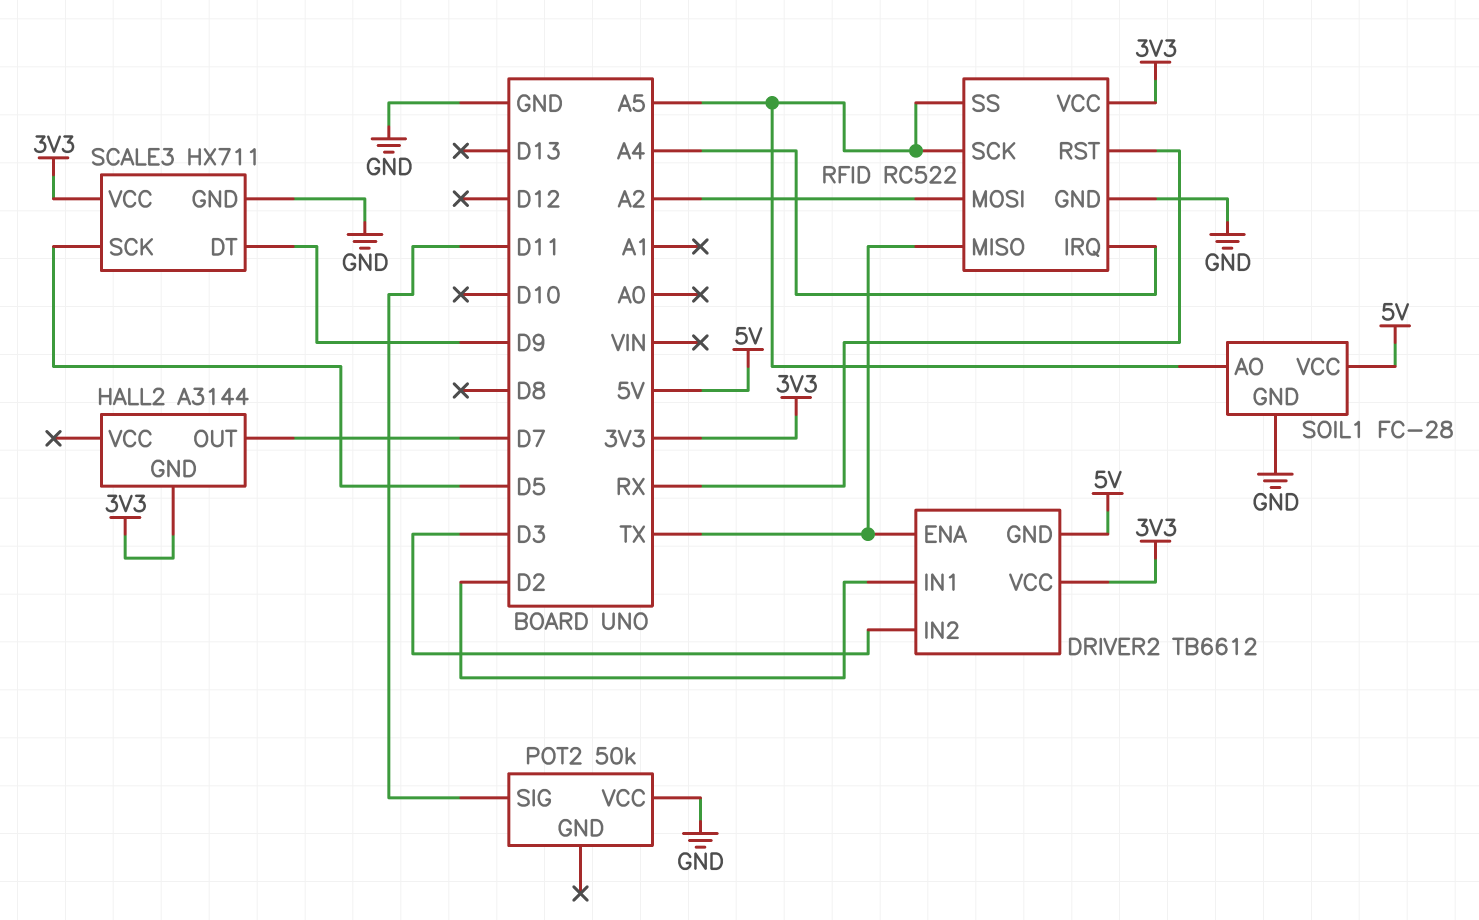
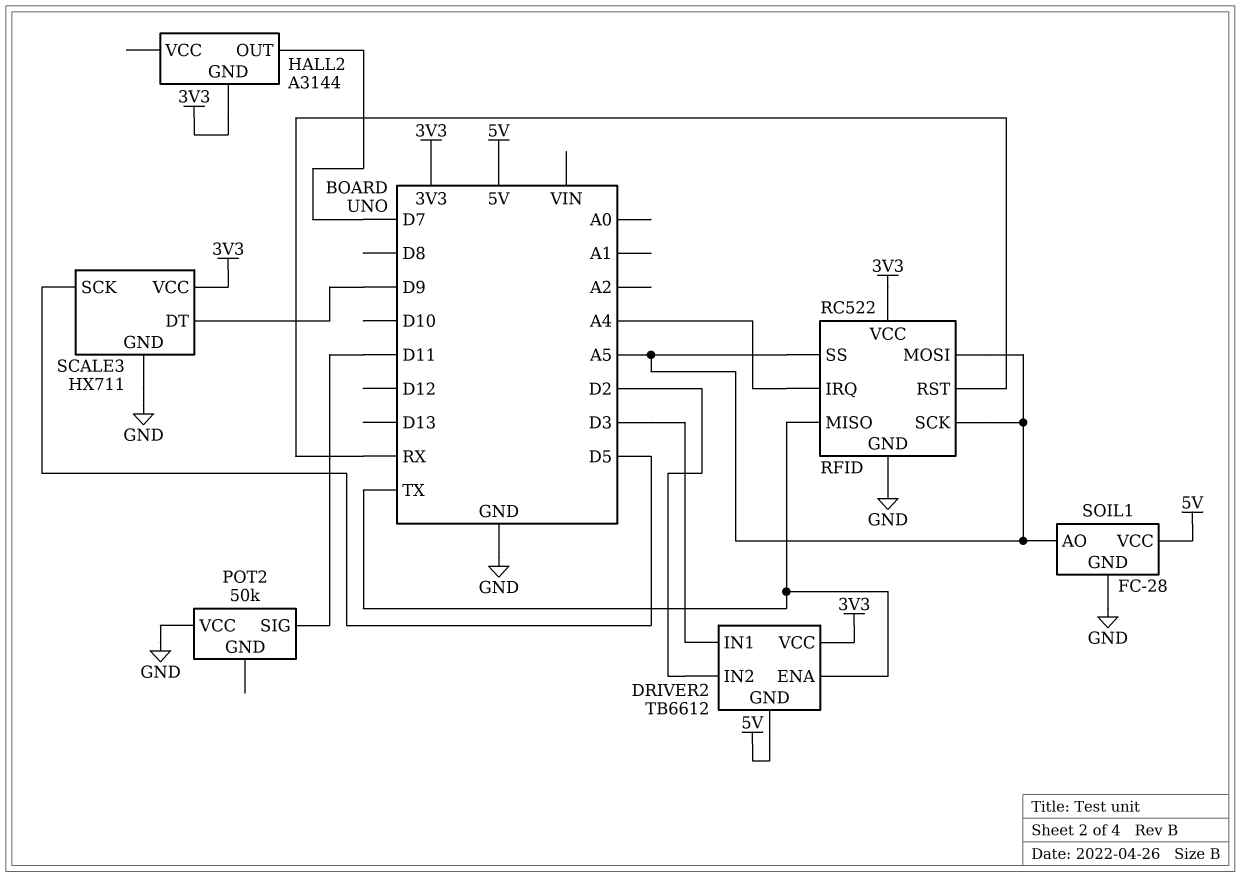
DRIVER2 pin IN1: D2 -> D3
DRIVER2 pin IN2: D3 -> D2
RFID pin MOSI: A2 -> A5

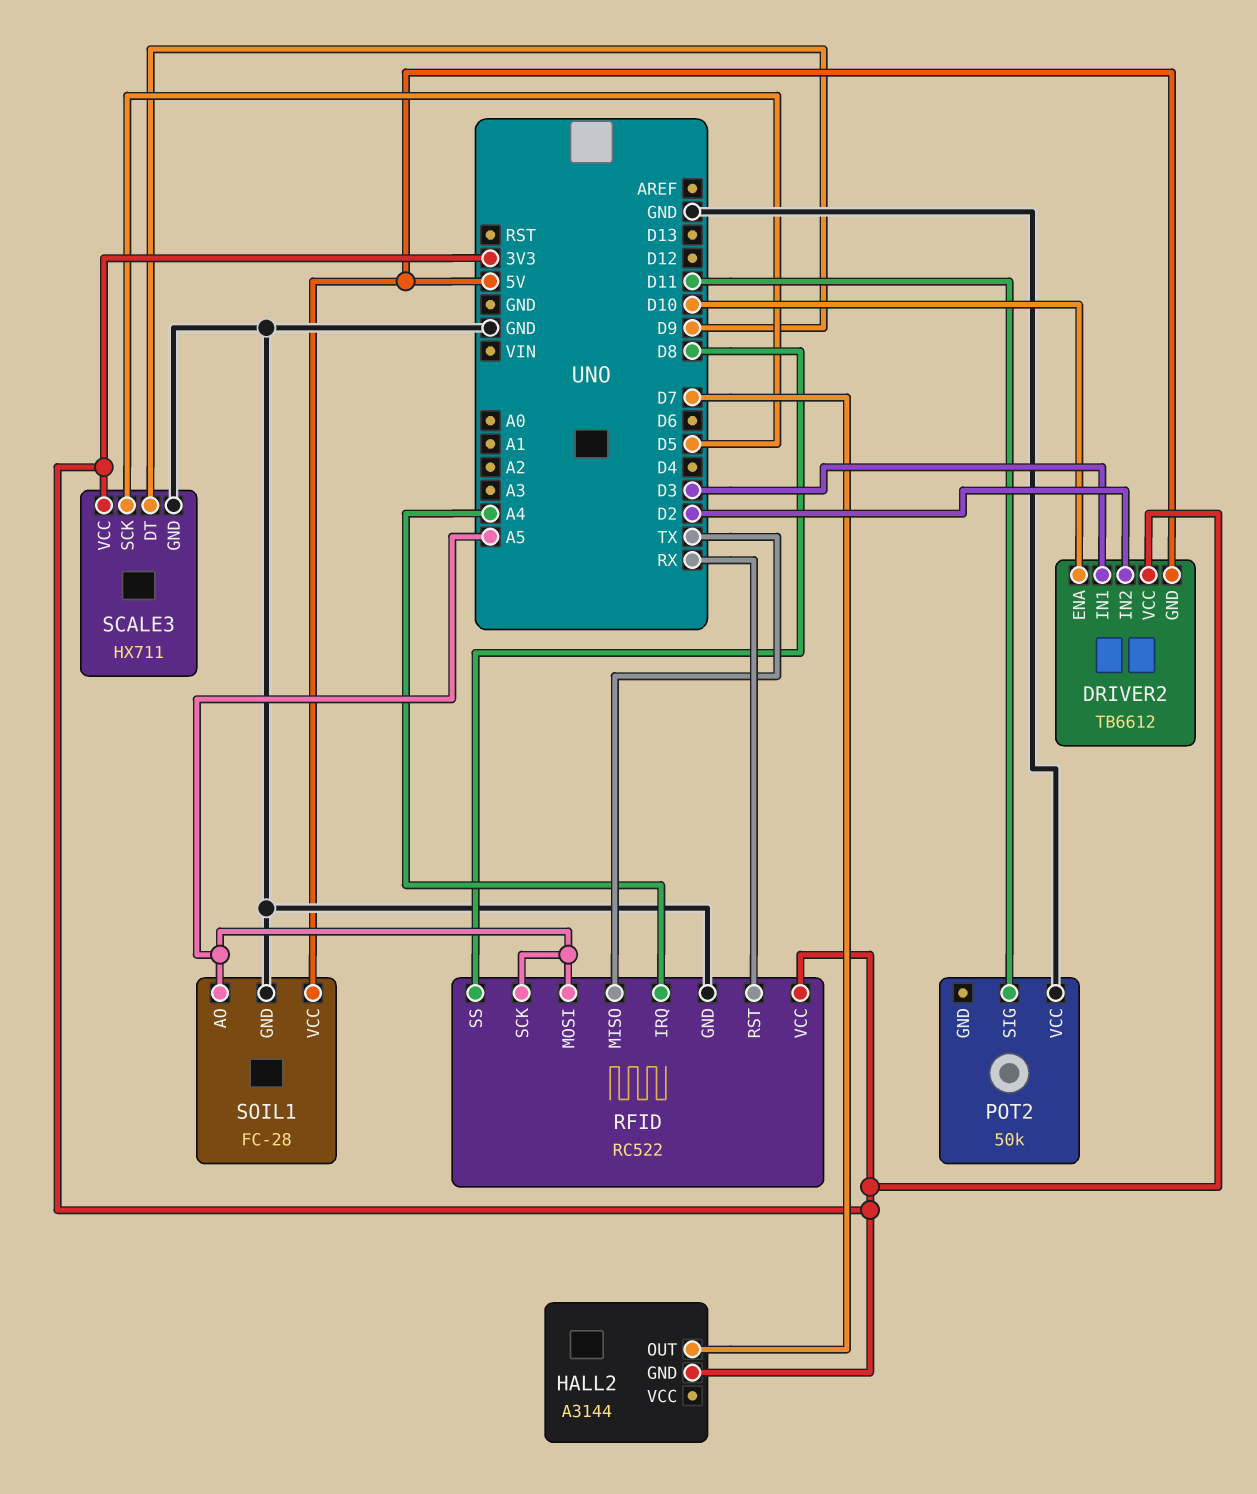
DRIVER2 pin ENA: TX -> D10
RFID pin SS: A5 -> D8

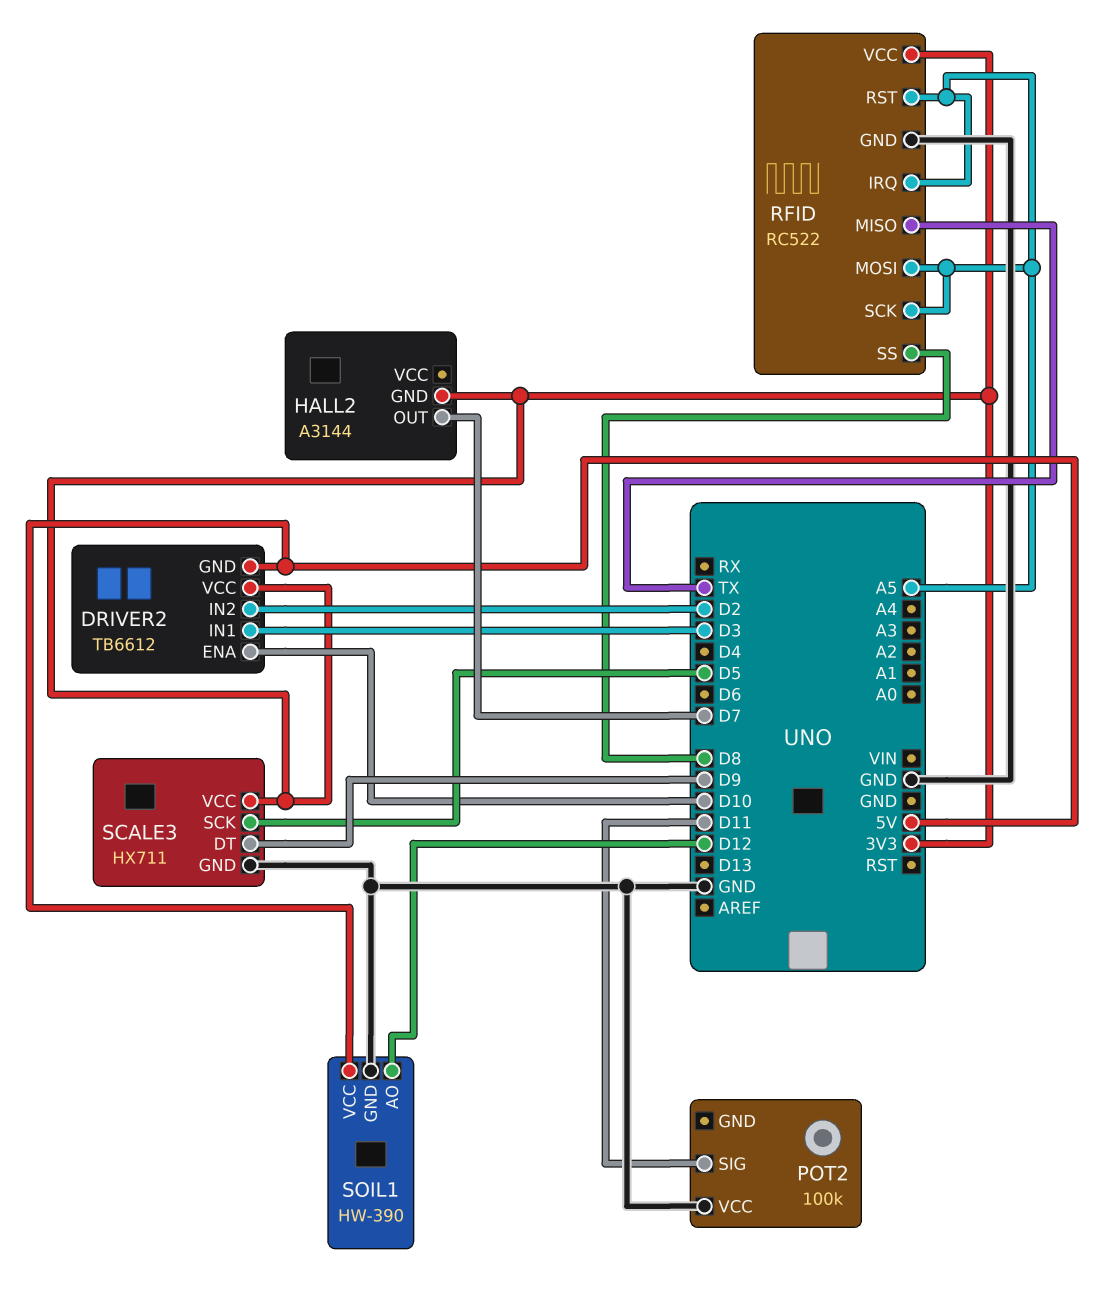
POT2: 50k -> 100k
RFID pin IRQ: A4 -> A5
RFID pin RST: RX -> A5
SOIL1: FC-28 -> HW-390
SOIL1 pin AO: A5 -> D12

